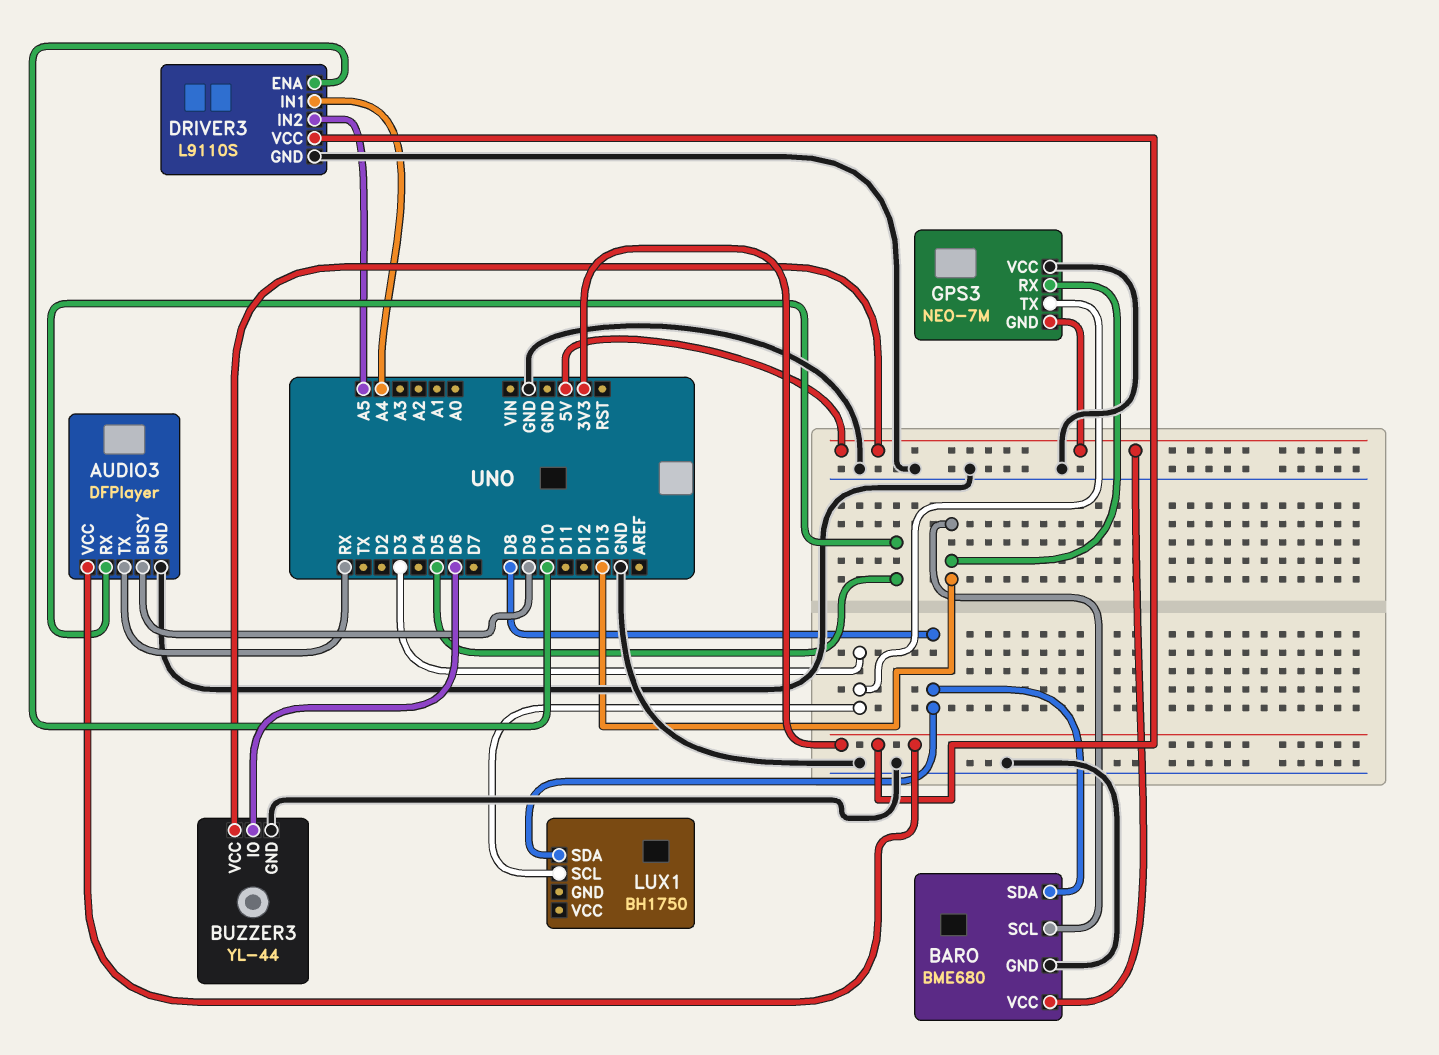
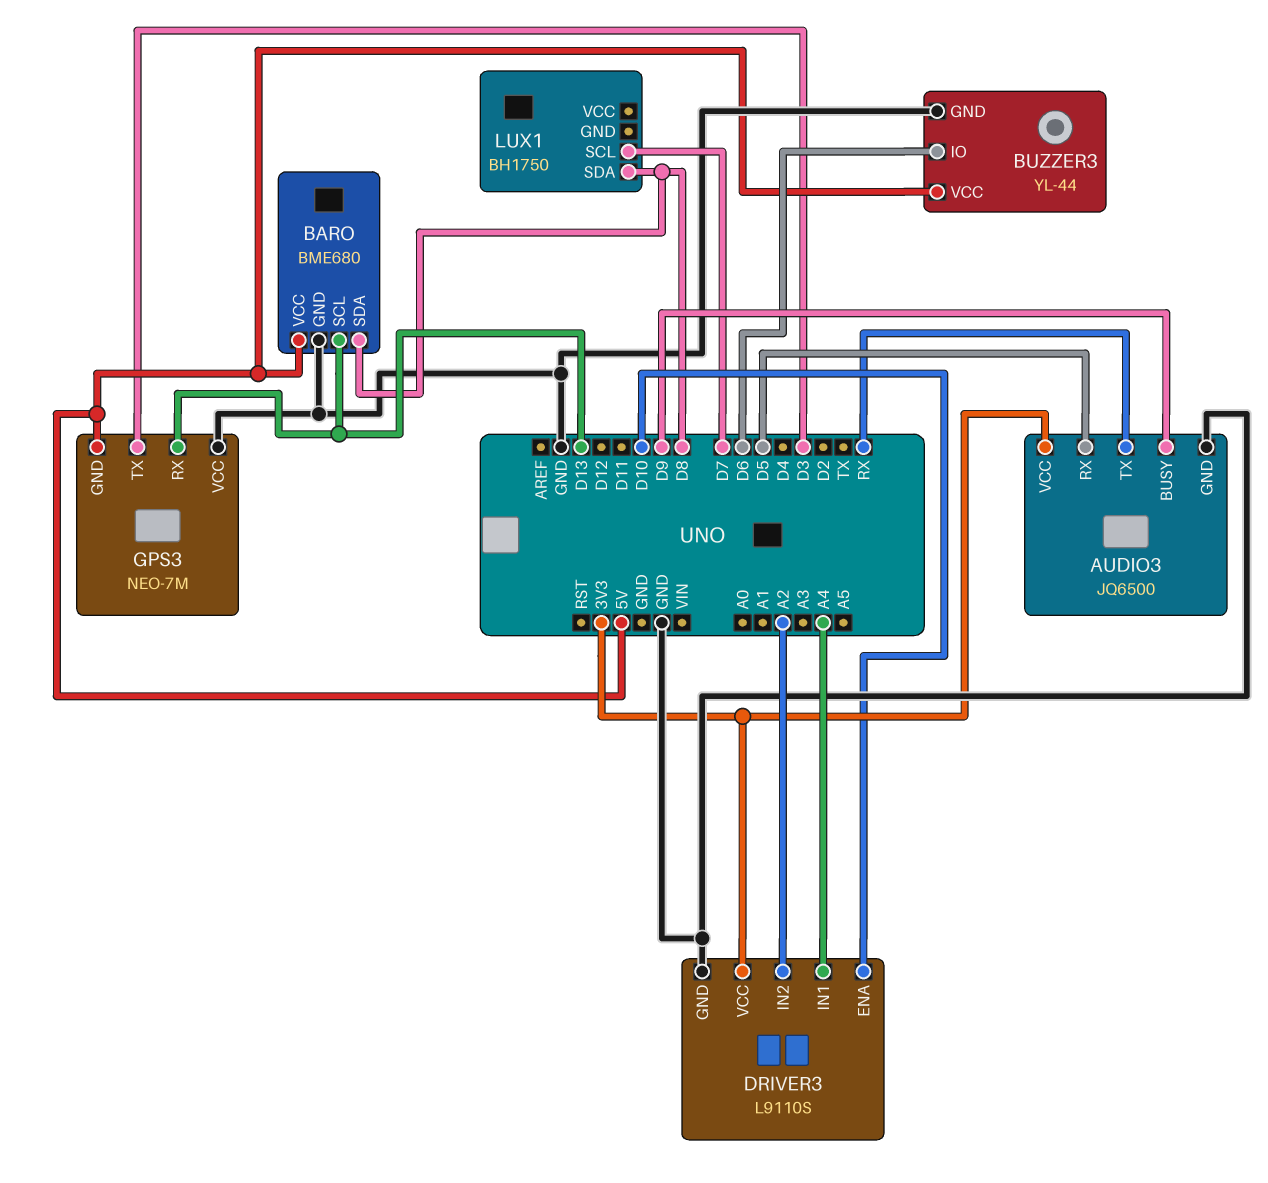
AUDIO3: DFPlayer -> JQ6500
DRIVER3 pin IN2: A5 -> A2
LUX1 pin SCL: D3 -> D7

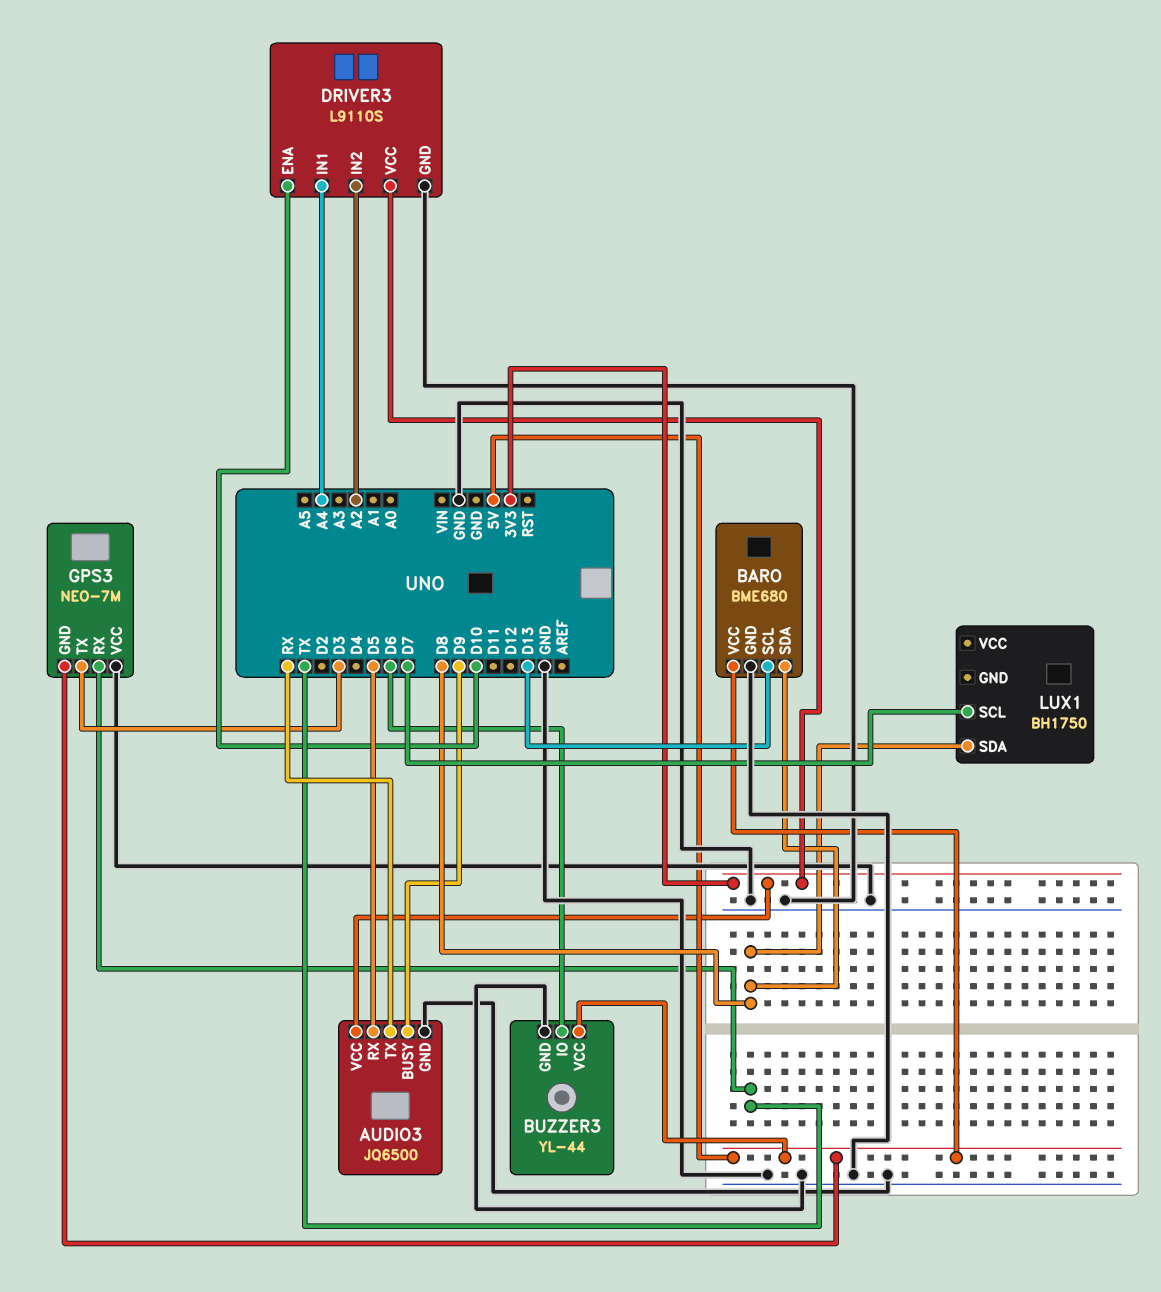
GPS3 pin RX: D13 -> TX

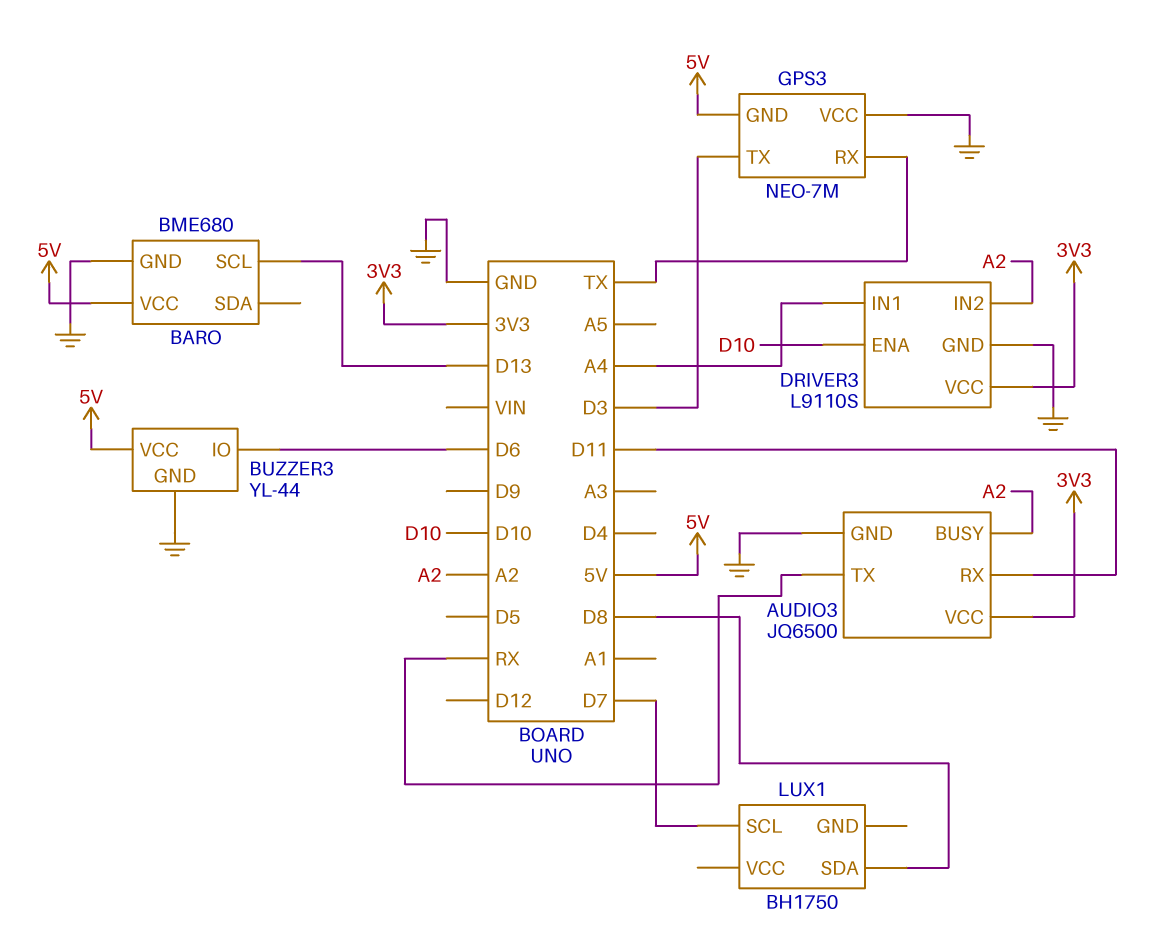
AUDIO3 pin BUSY: D9 -> A2
AUDIO3 pin RX: D5 -> D11
BARO pin SDA: D8 -> none

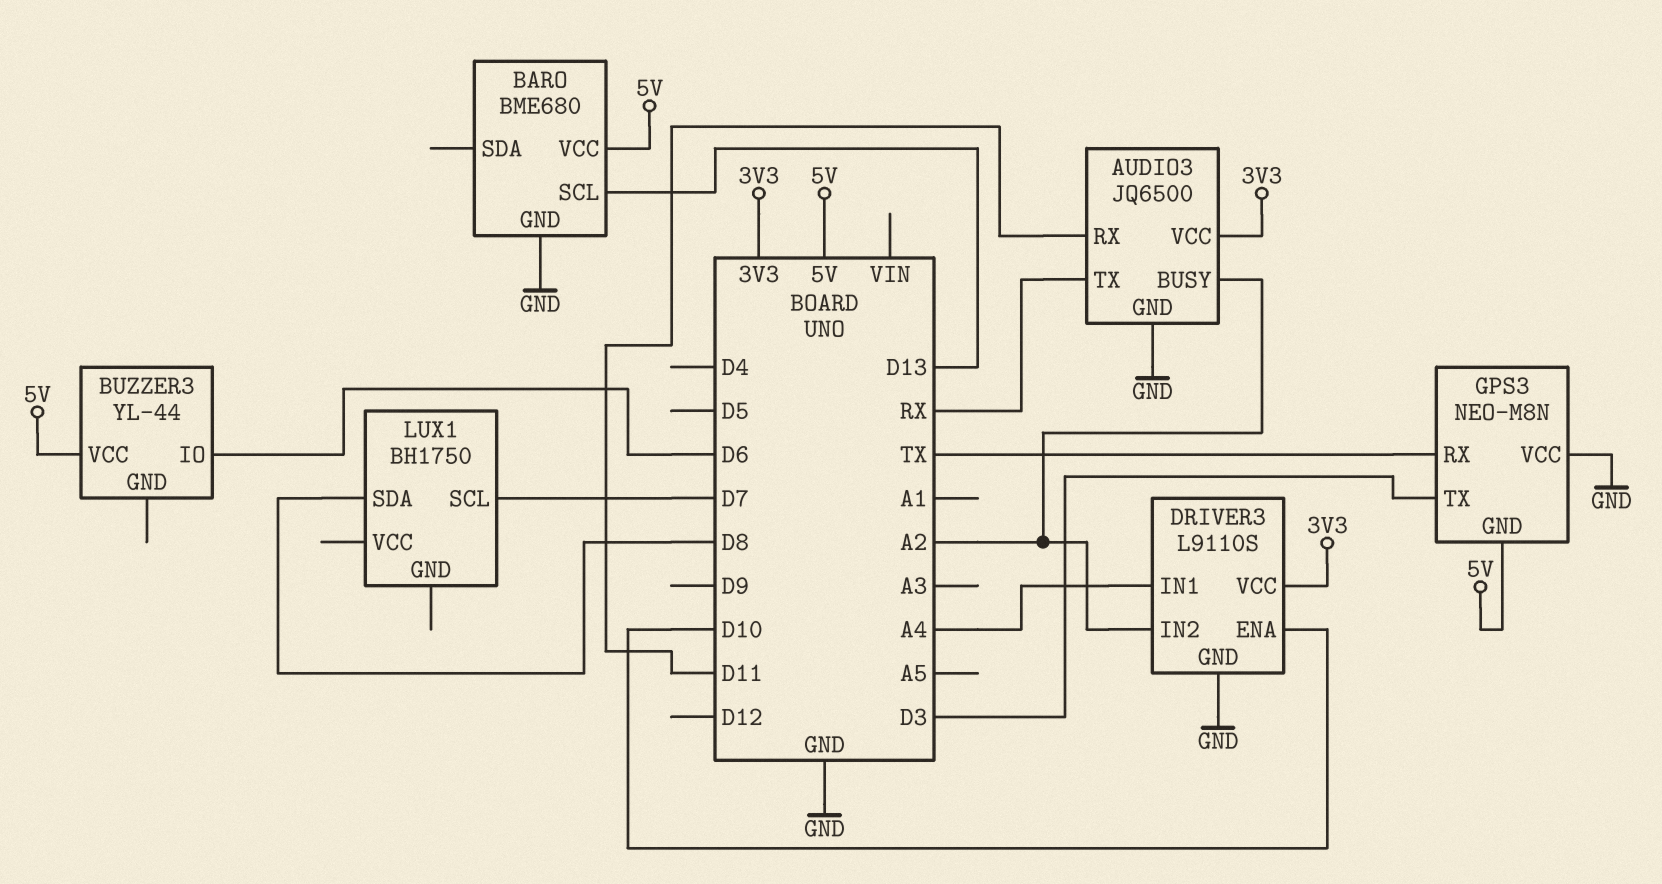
BUZZER3 pin GND: GND -> none
GPS3: NEO-7M -> NEO-M8N

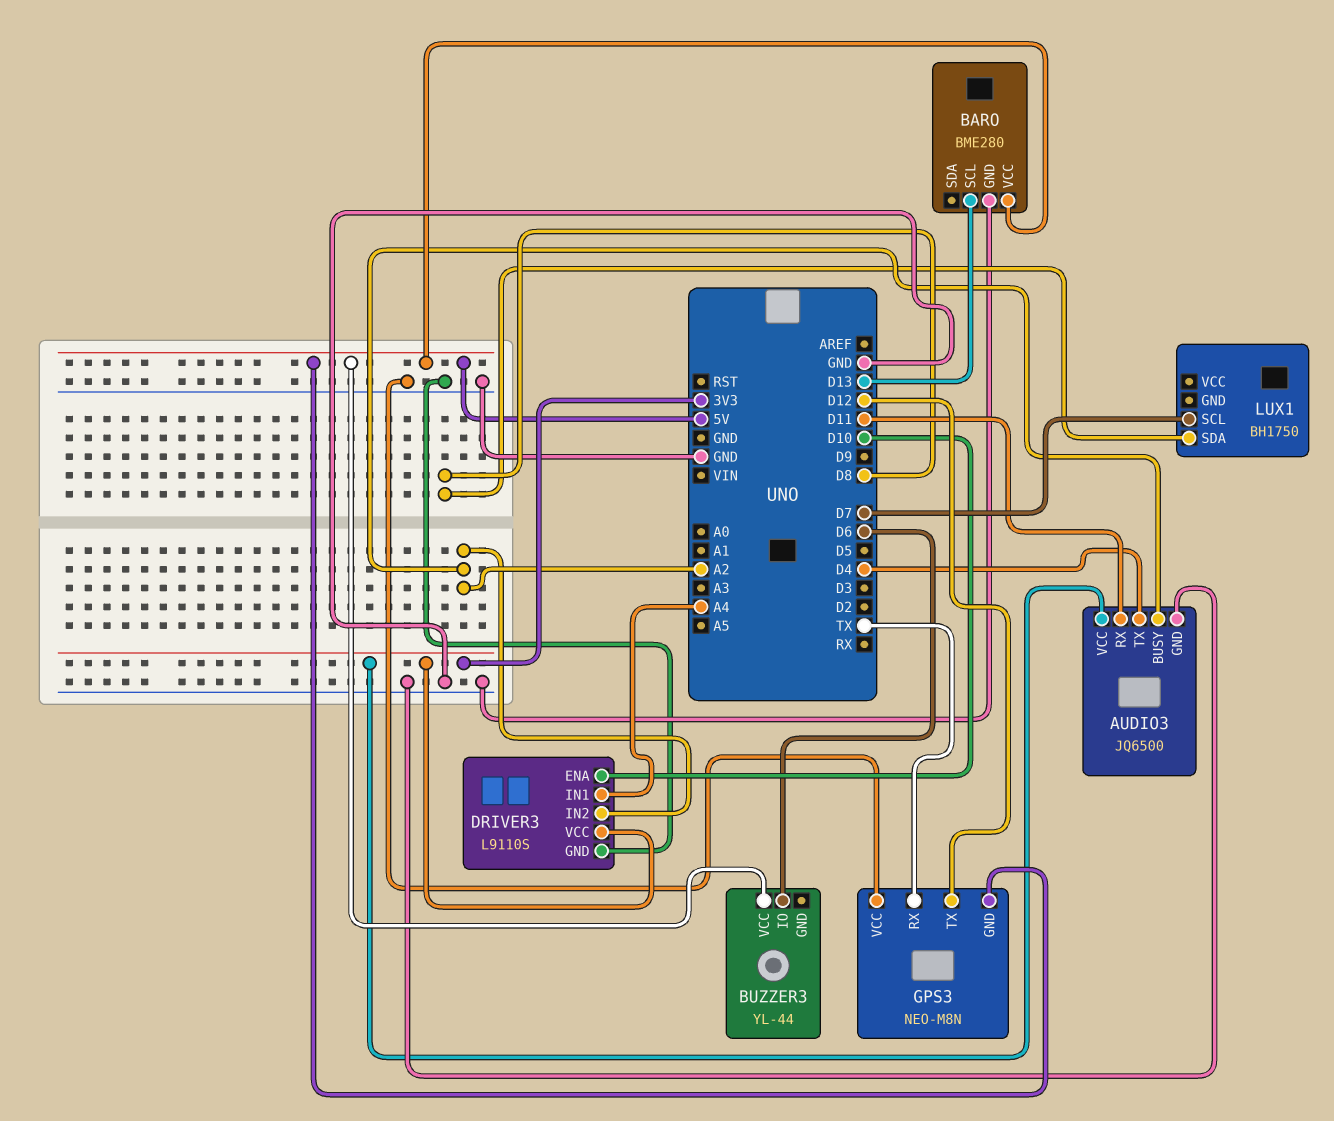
AUDIO3 pin TX: RX -> D4
BARO: BME680 -> BME280
GPS3 pin TX: D3 -> D12

